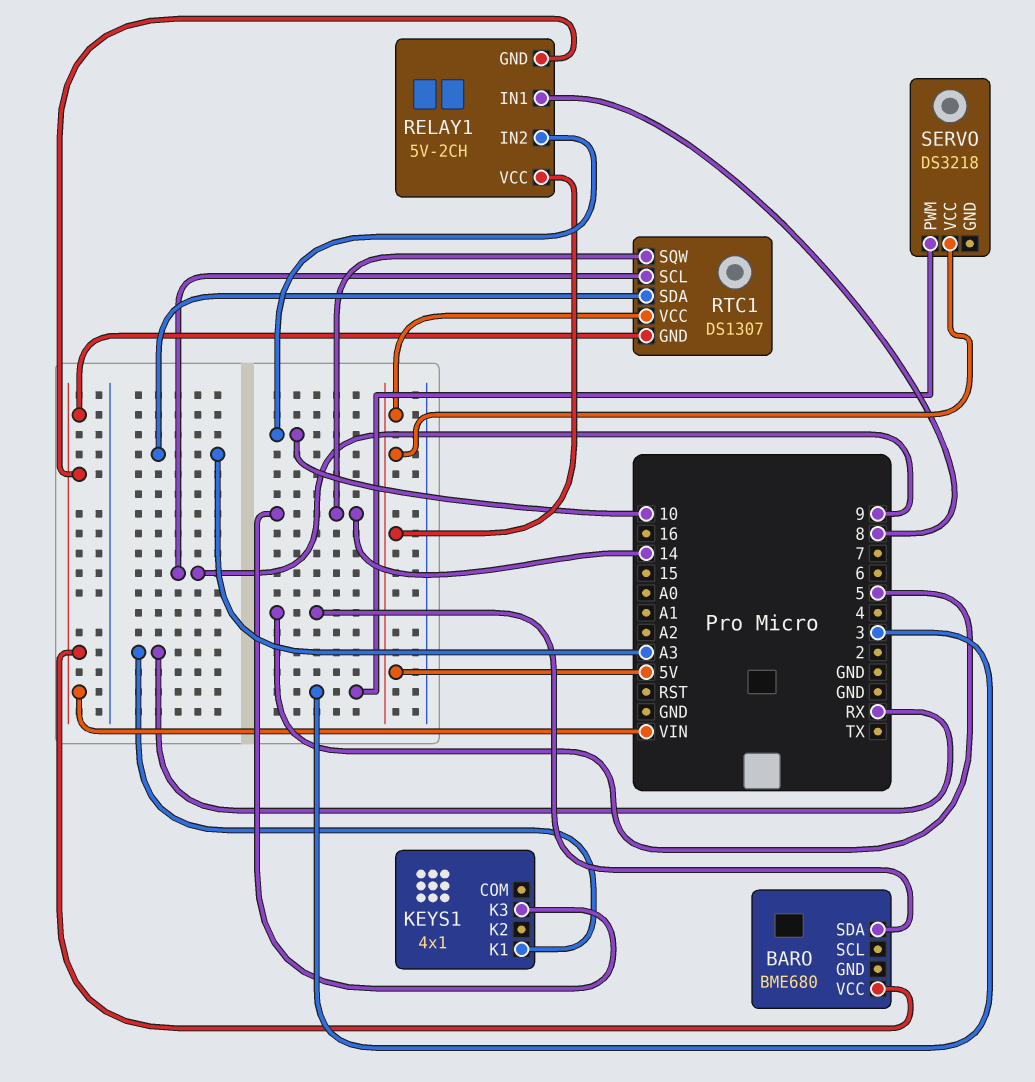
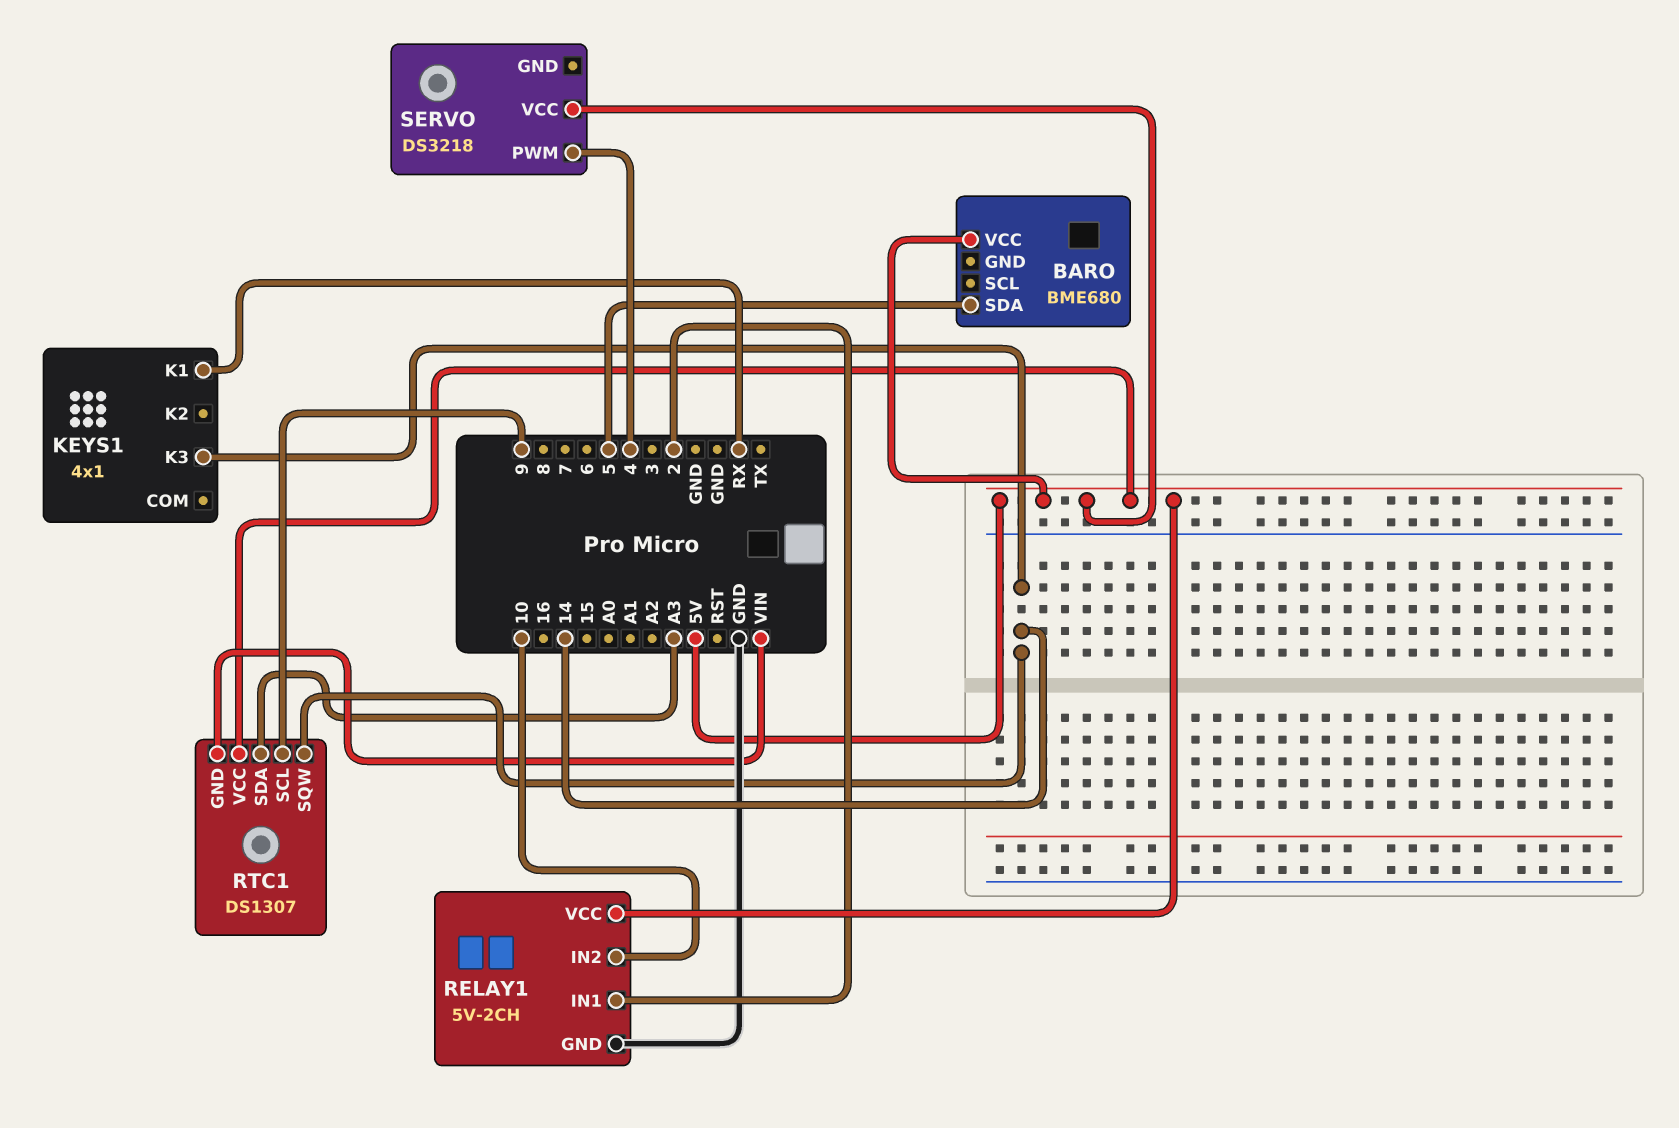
BARO pin VCC: VIN -> 5V
RELAY1 pin GND: VIN -> GND
RELAY1 pin IN1: 8 -> 2
SERVO pin PWM: 3 -> 4

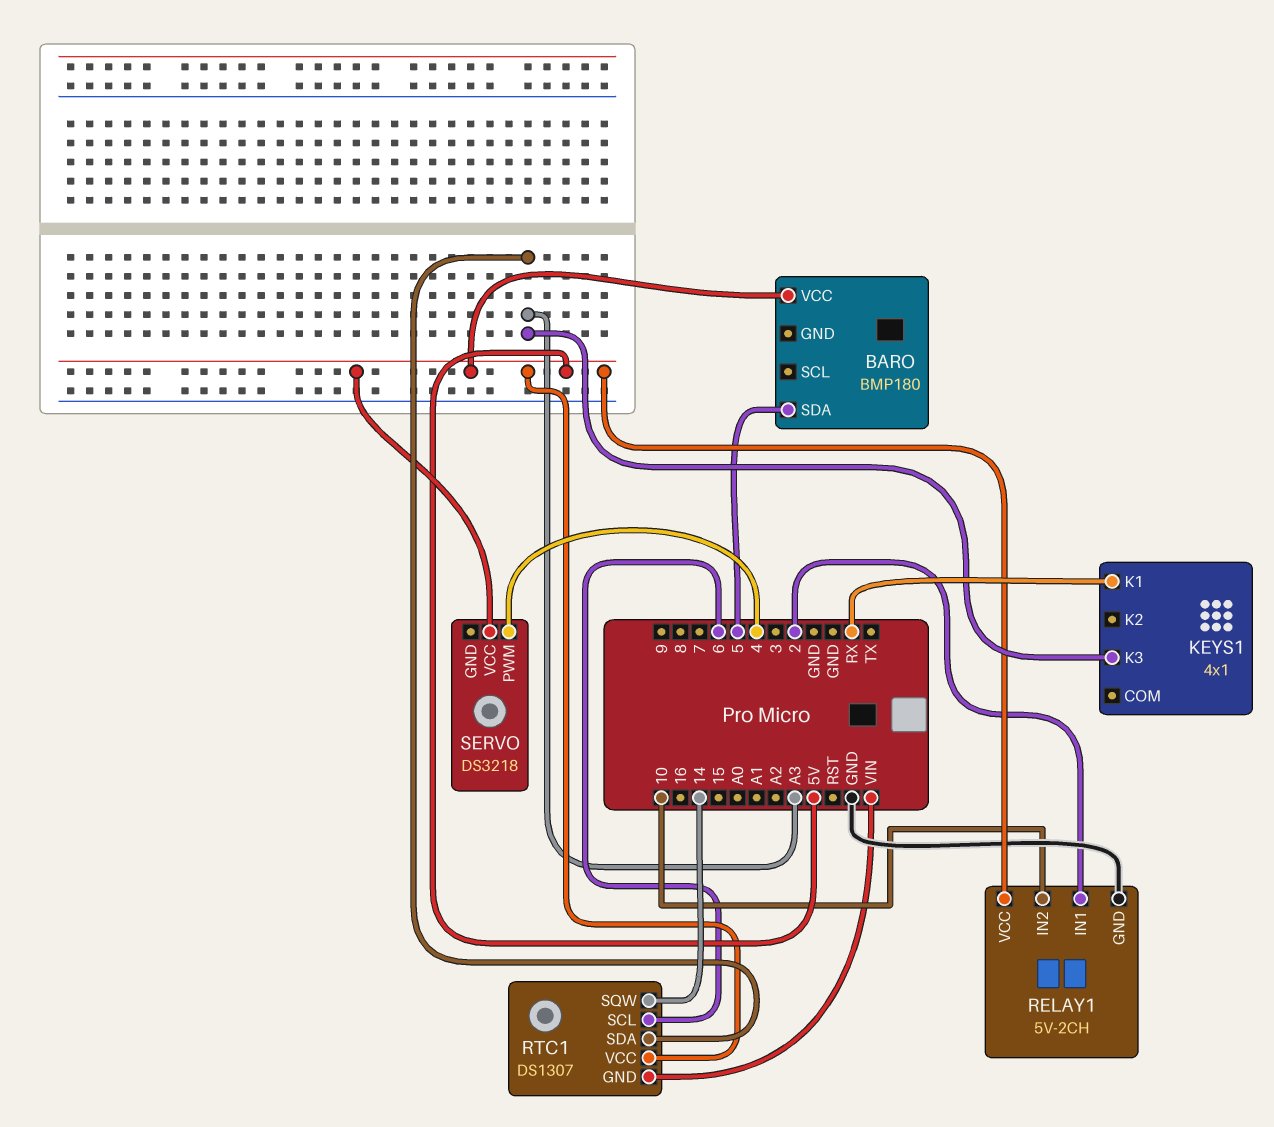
BARO: BME680 -> BMP180
KEYS1 pin K3: 14 -> A3
RTC1 pin SCL: 9 -> 6

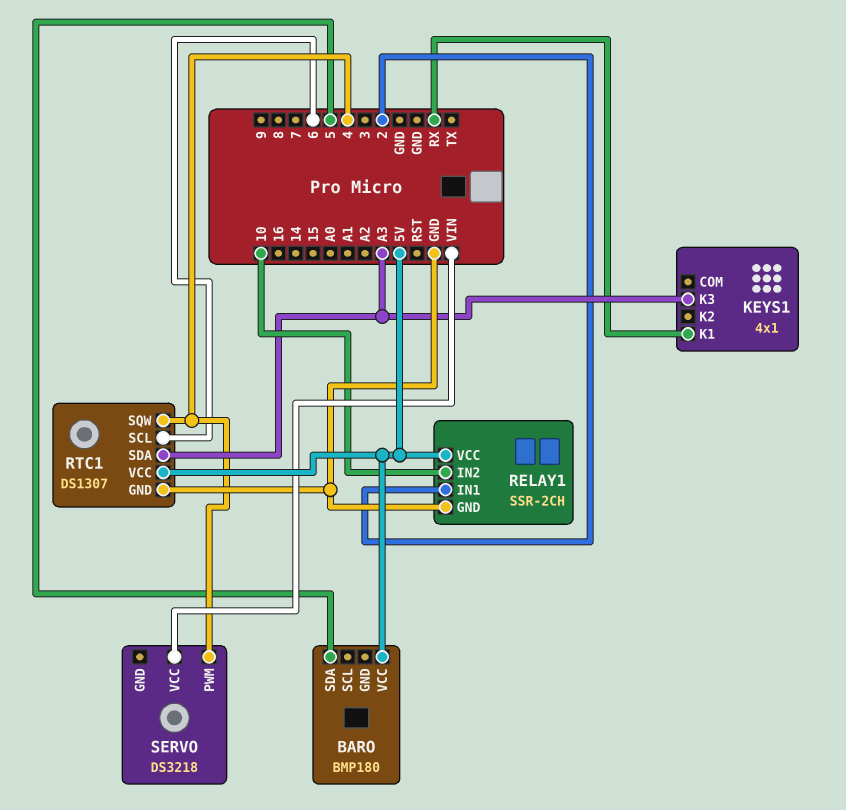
RELAY1: 5V-2CH -> SSR-2CH
RTC1 pin GND: VIN -> GND
RTC1 pin SQW: 14 -> 4
SERVO pin VCC: 5V -> VIN

